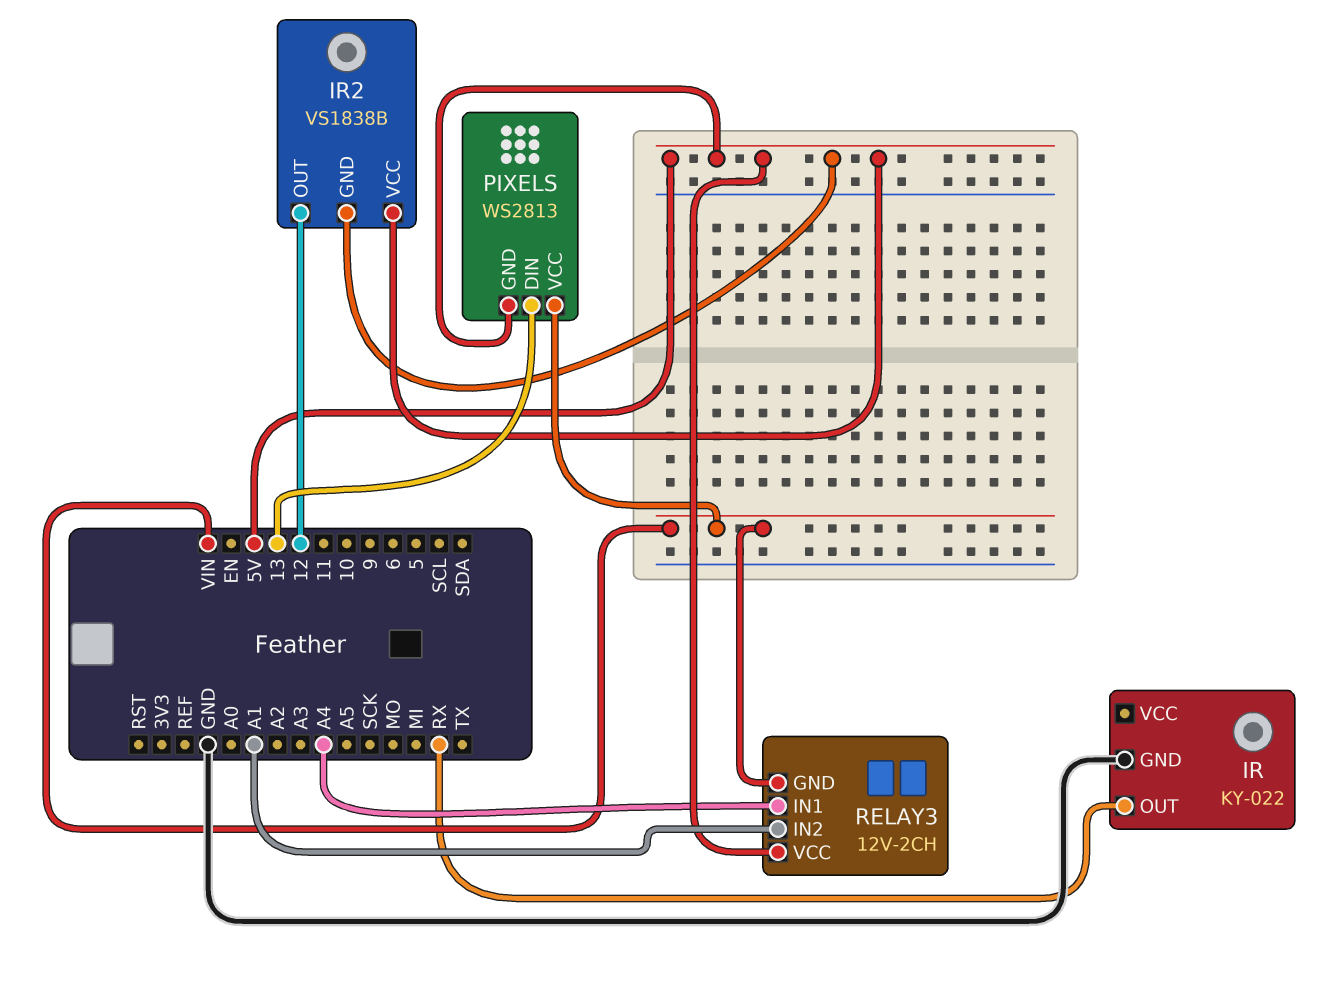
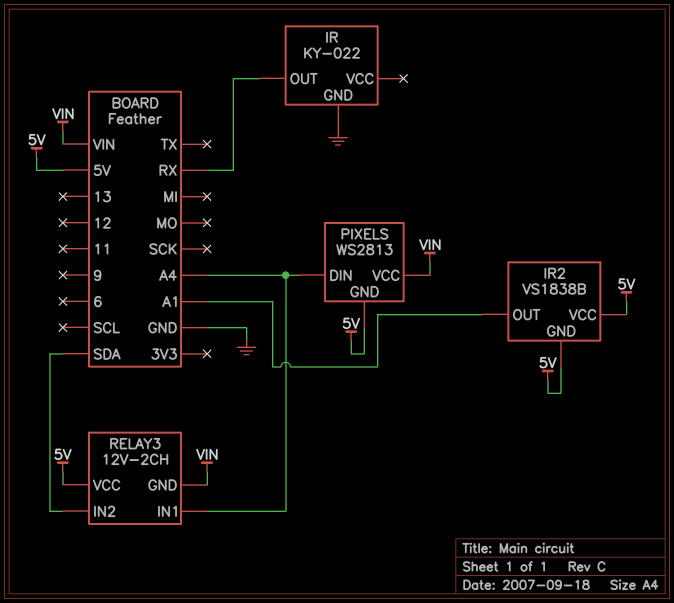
IR2 pin OUT: 12 -> A1
PIXELS pin DIN: 13 -> A4
RELAY3 pin IN2: A1 -> SDA

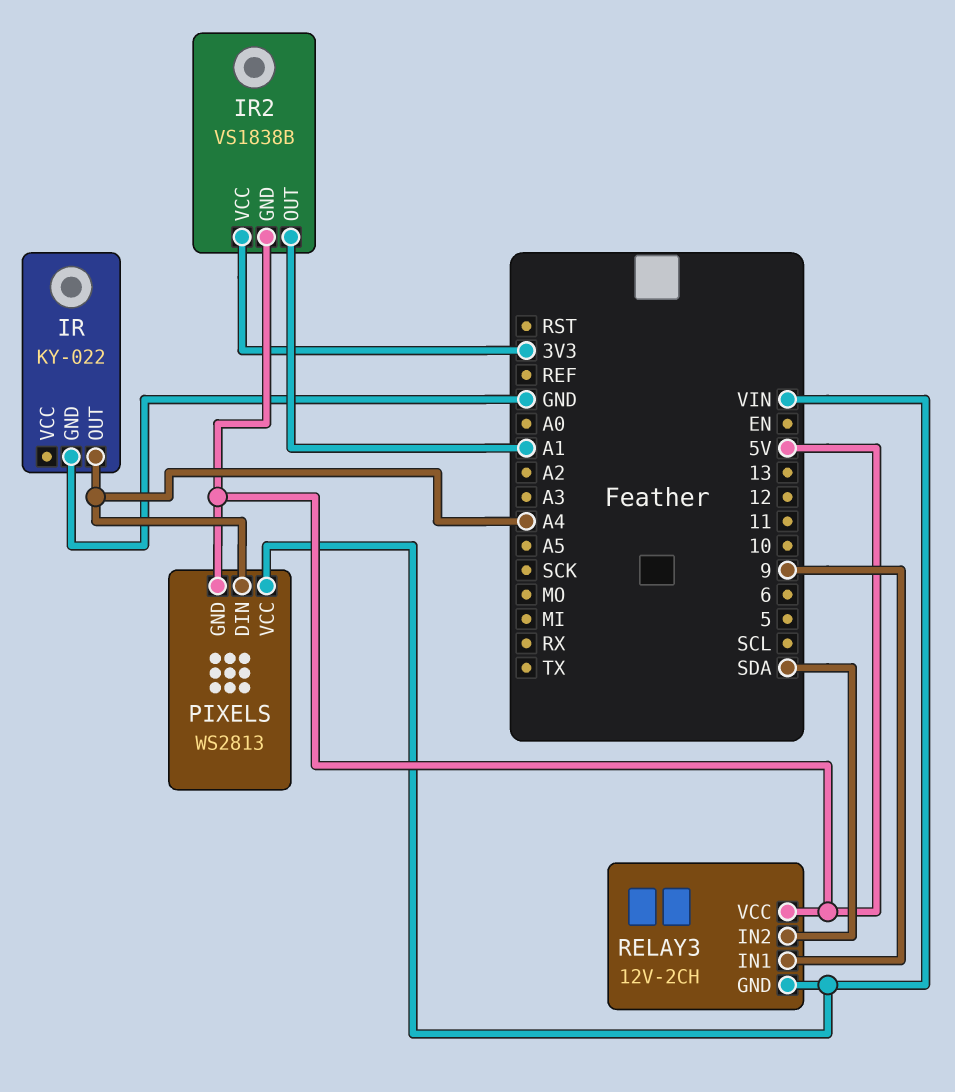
IR pin OUT: RX -> A4
IR2 pin VCC: 5V -> 3V3
RELAY3 pin IN1: A4 -> 9

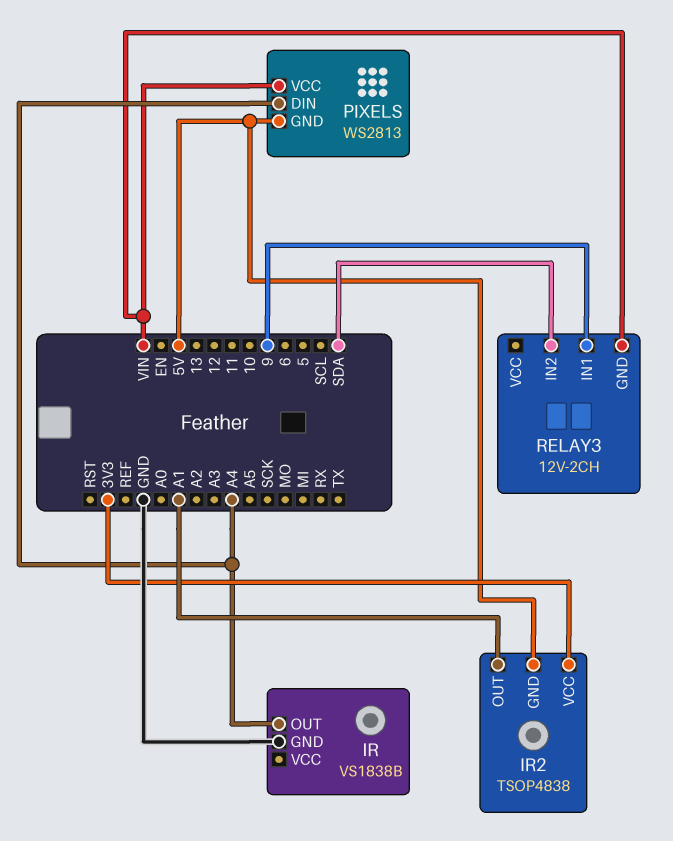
IR: KY-022 -> VS1838B
IR2: VS1838B -> TSOP4838
RELAY3 pin VCC: 5V -> none

